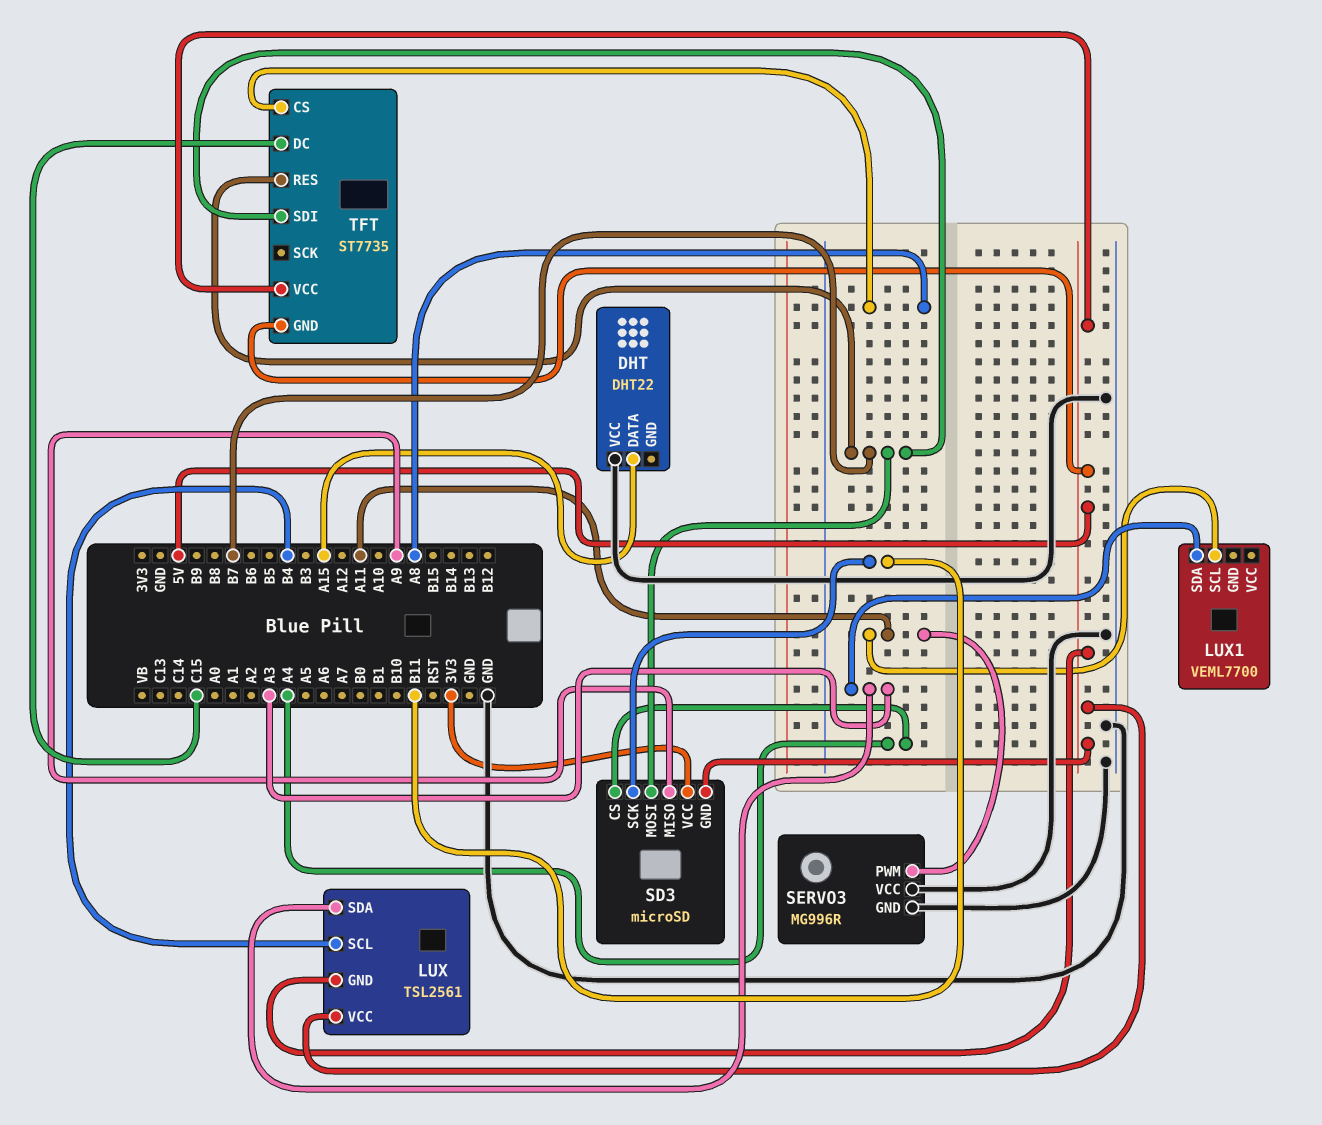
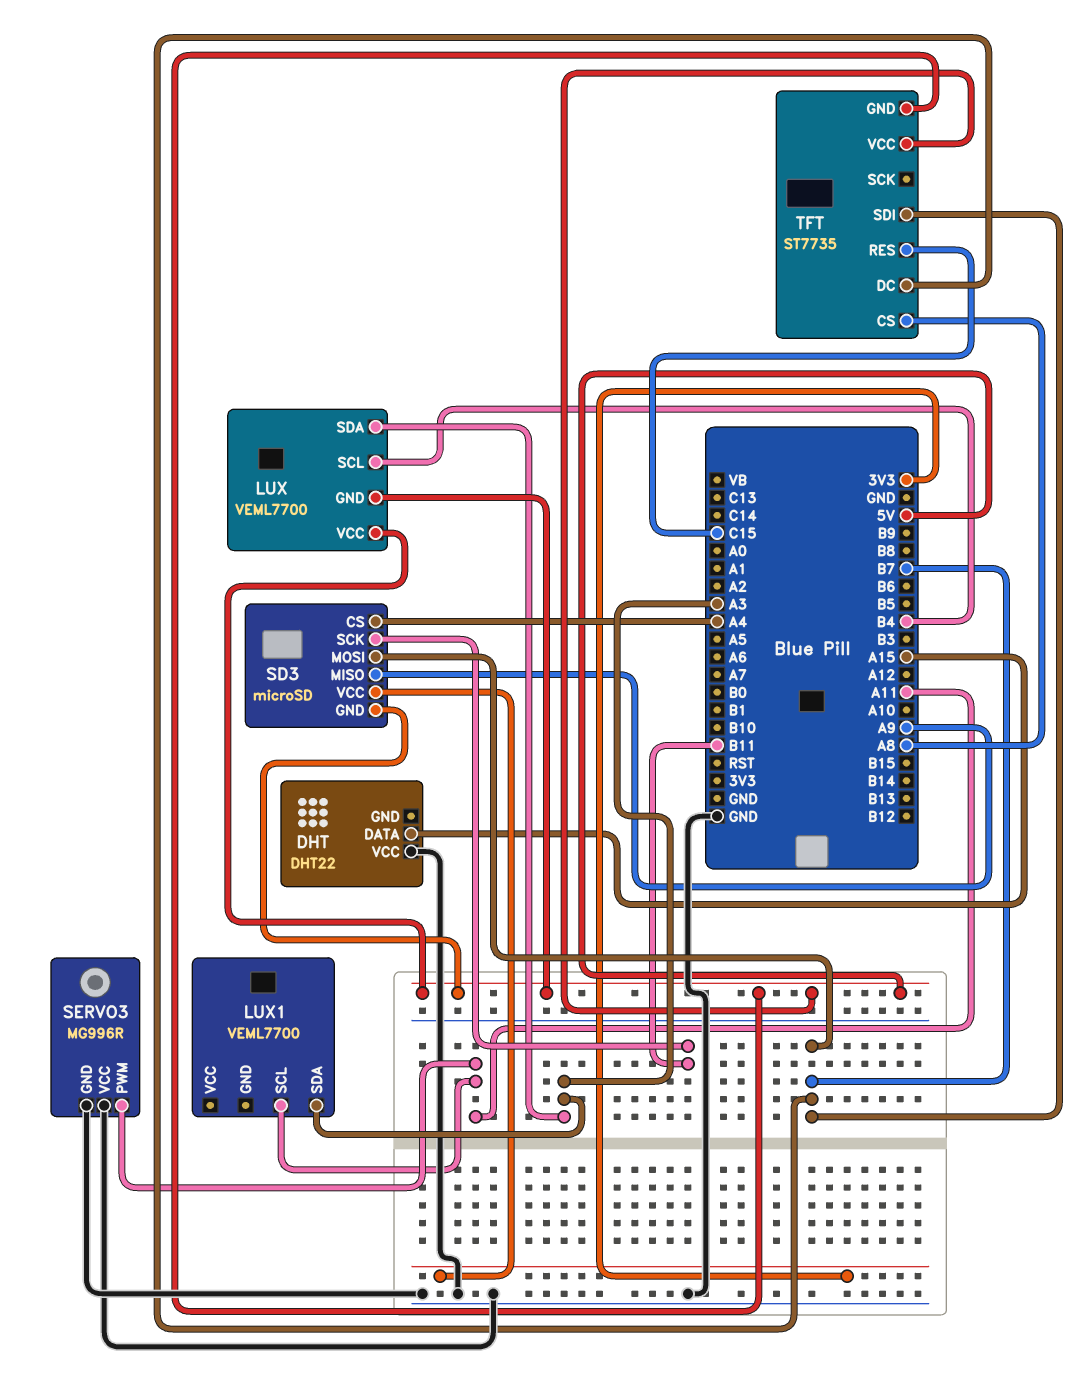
LUX: TSL2561 -> VEML7700
TFT pin DC: C15 -> B7
TFT pin RES: B7 -> C15

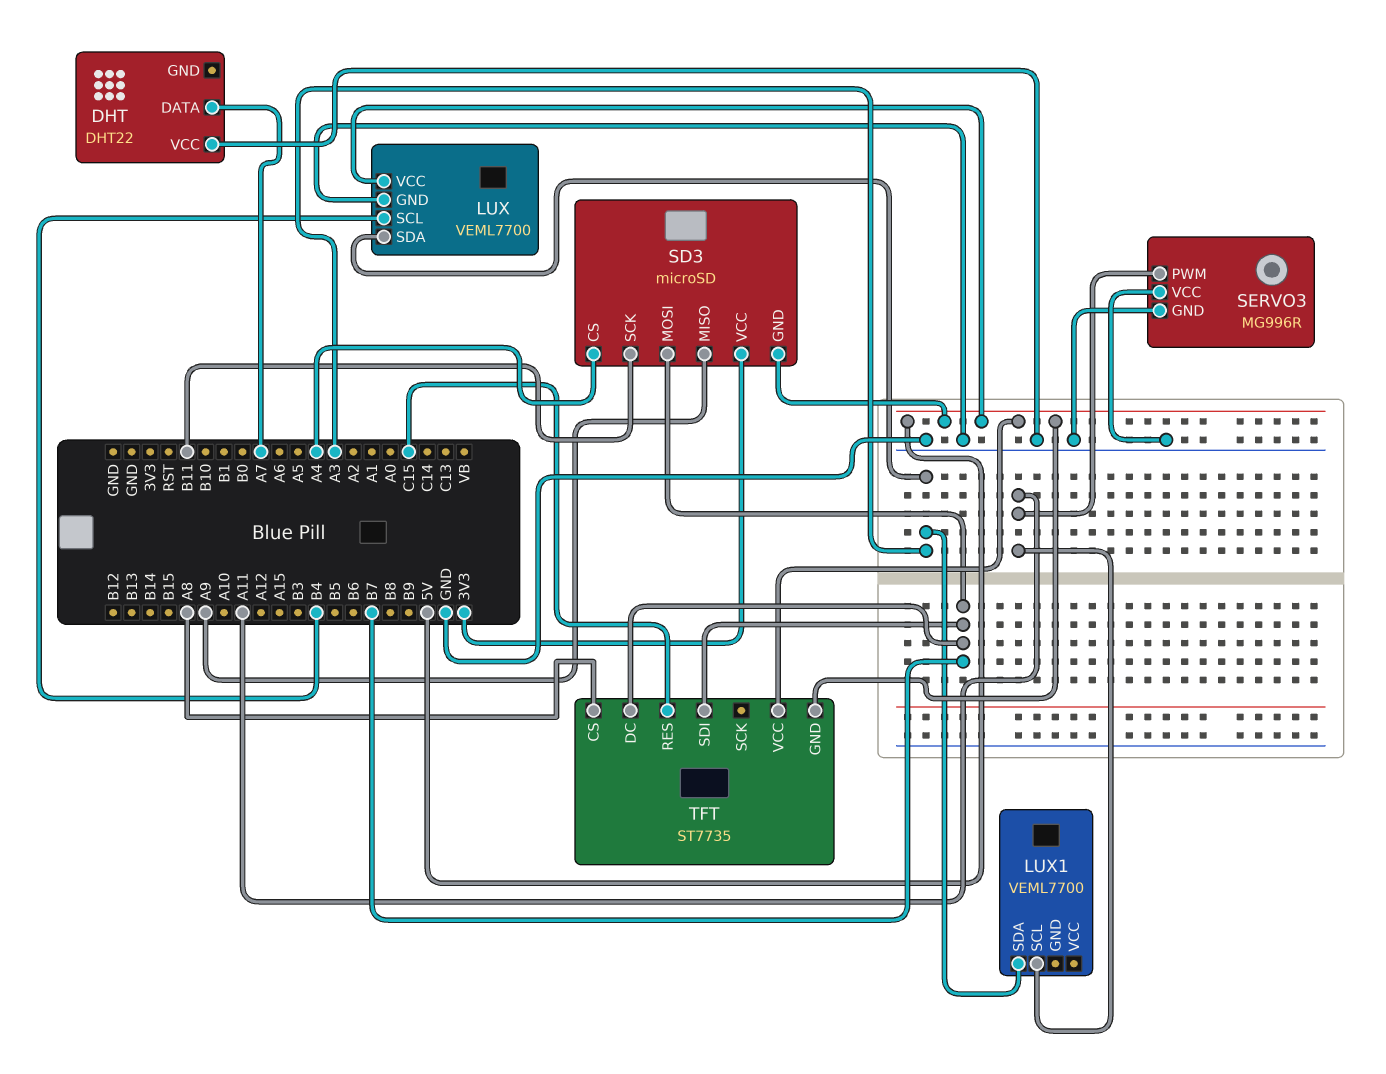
DHT pin DATA: A15 -> A7
LUX pin GND: 5V -> GND

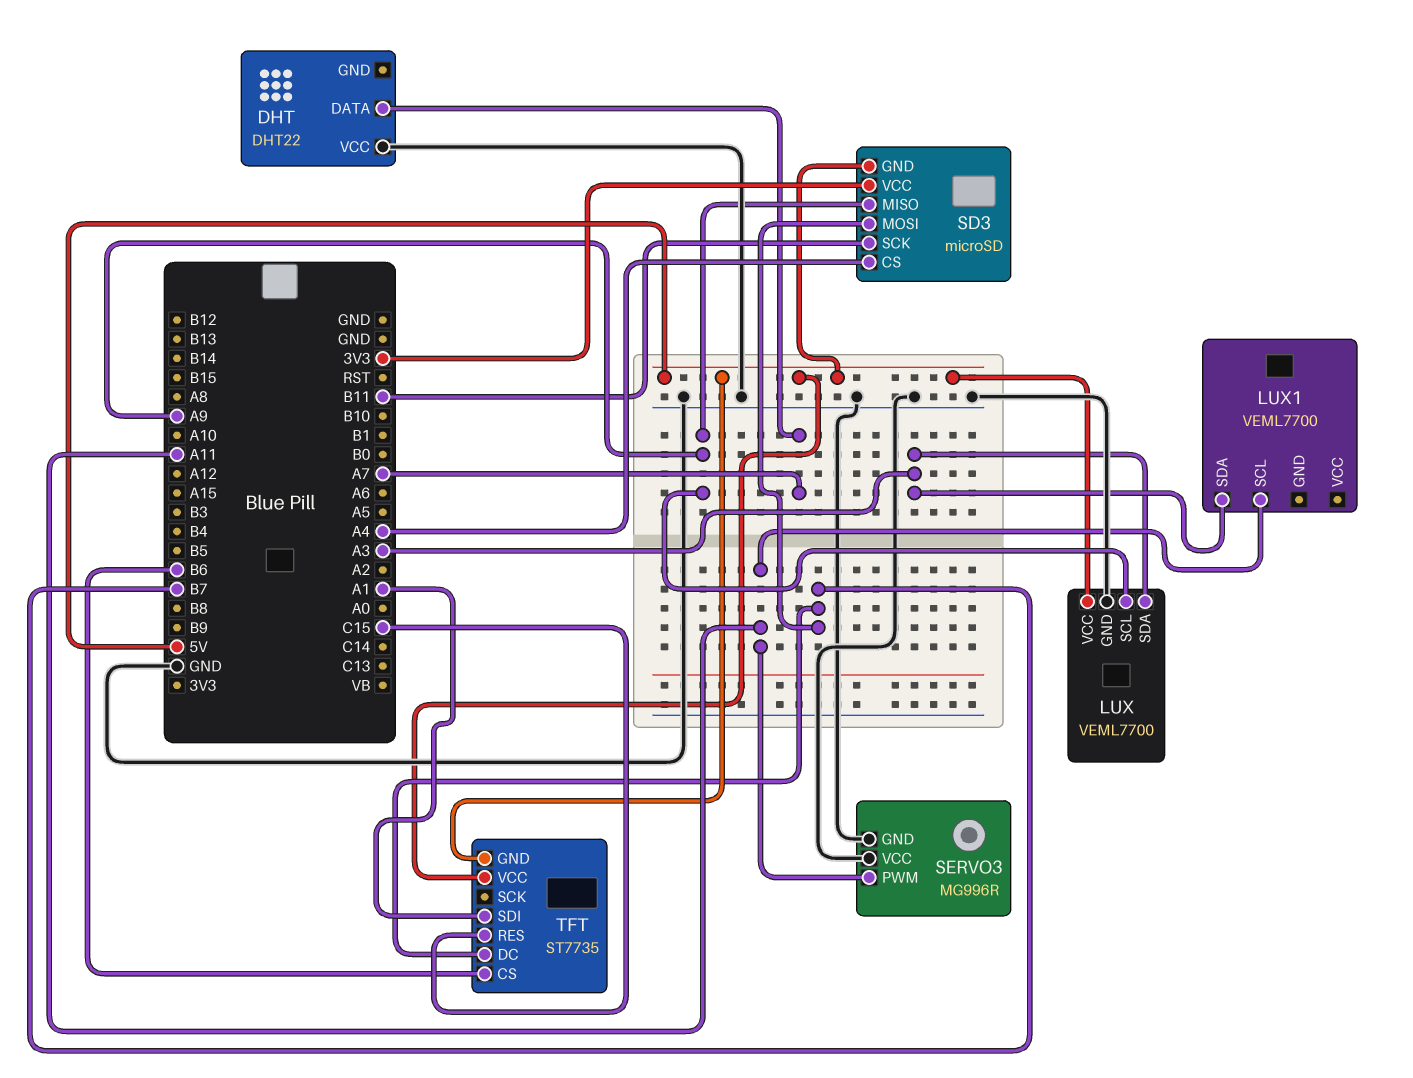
LUX pin SCL: B4 -> A9
TFT pin CS: A8 -> B6
TFT pin SDI: B7 -> A1

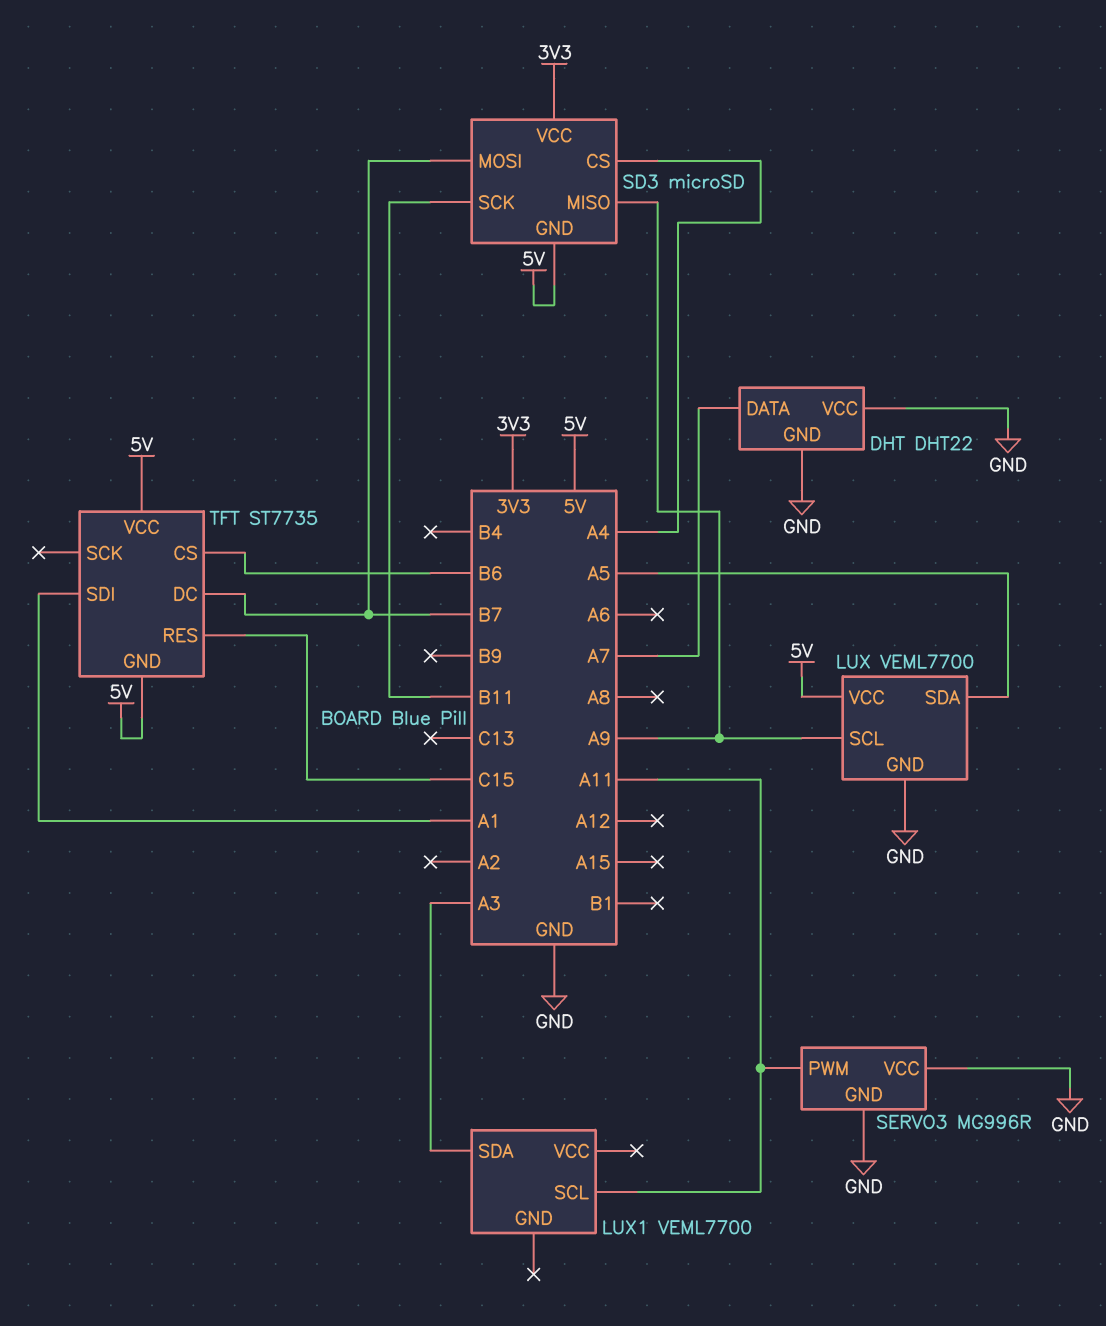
DHT pin GND: none -> GND
LUX pin SDA: A3 -> A5

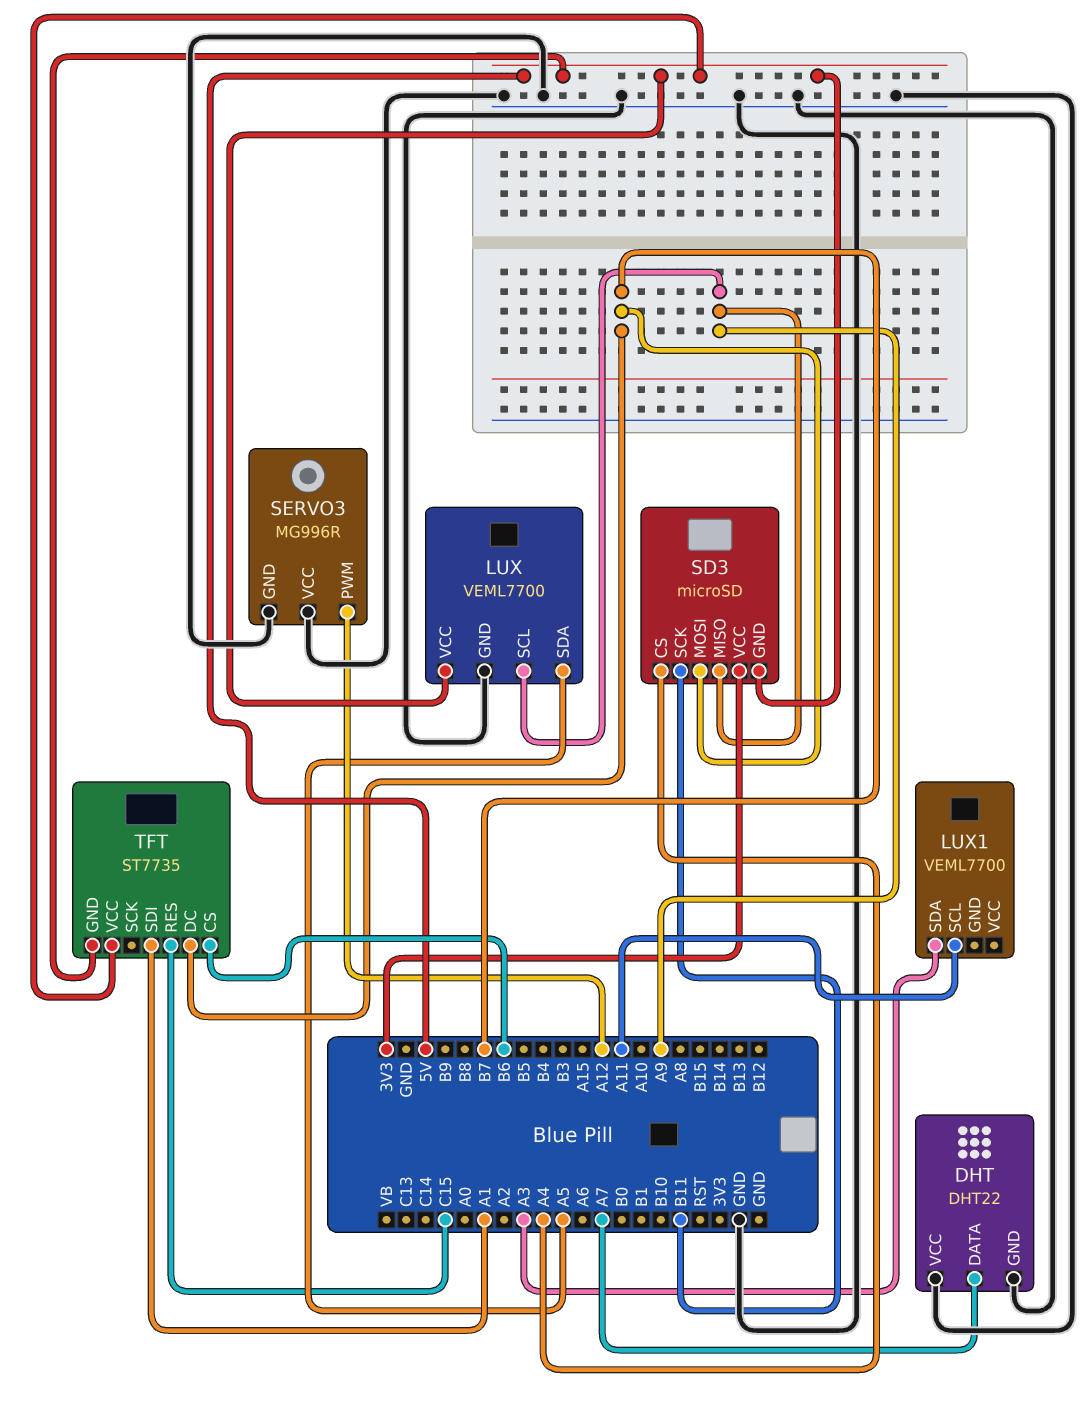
SERVO3 pin PWM: A11 -> A12

